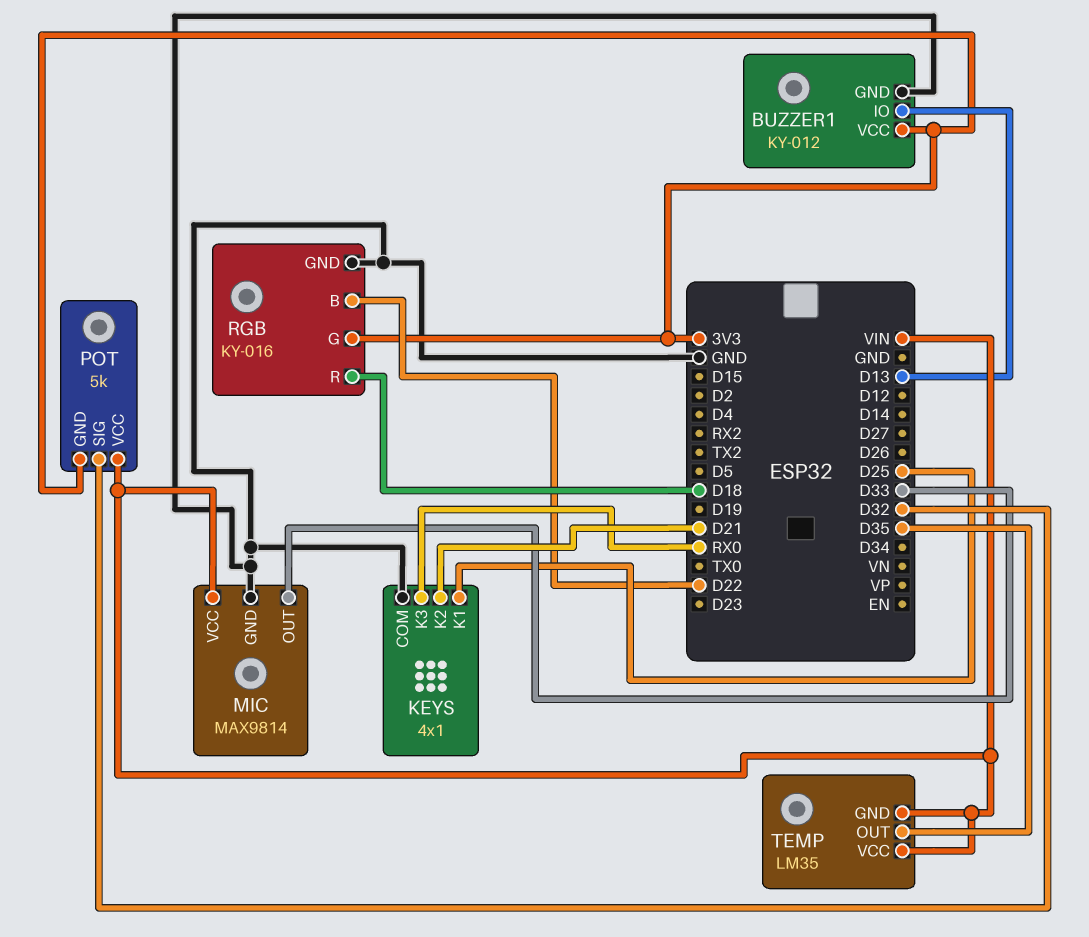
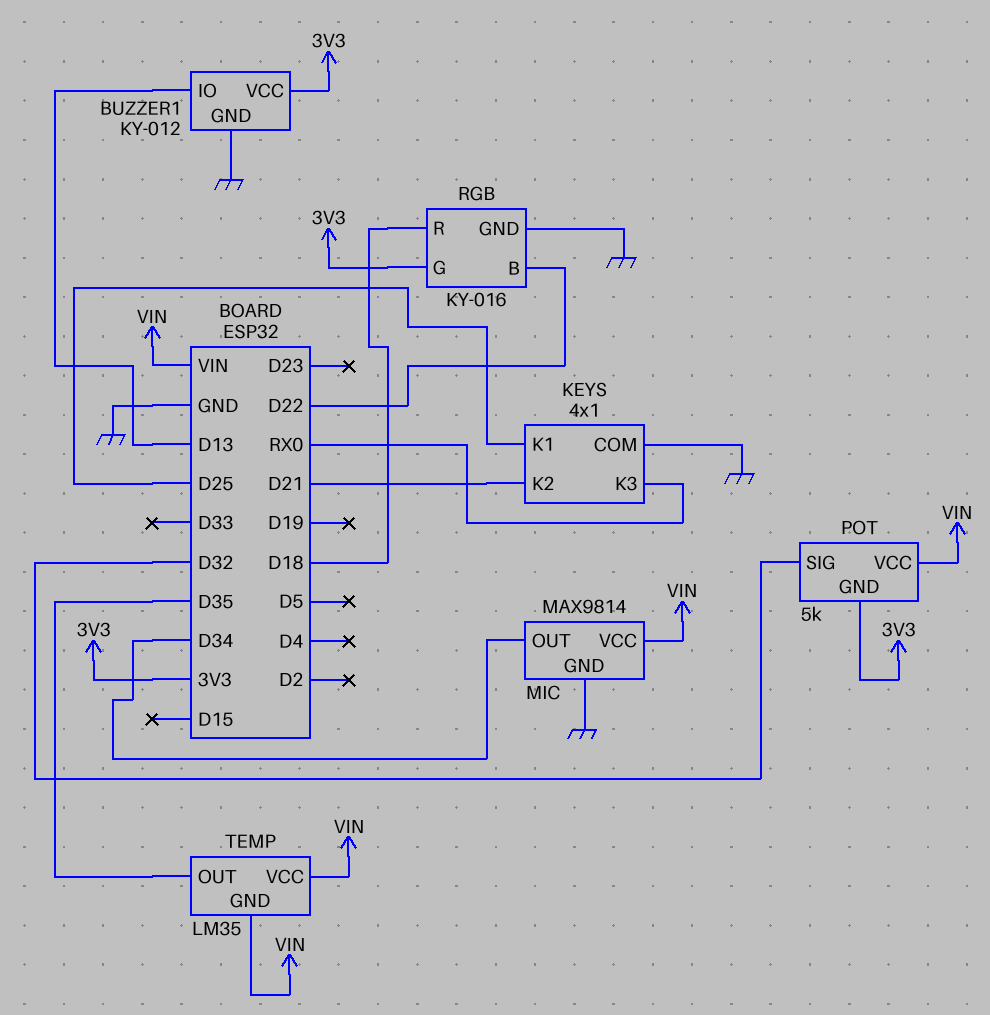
MIC pin OUT: D33 -> D34

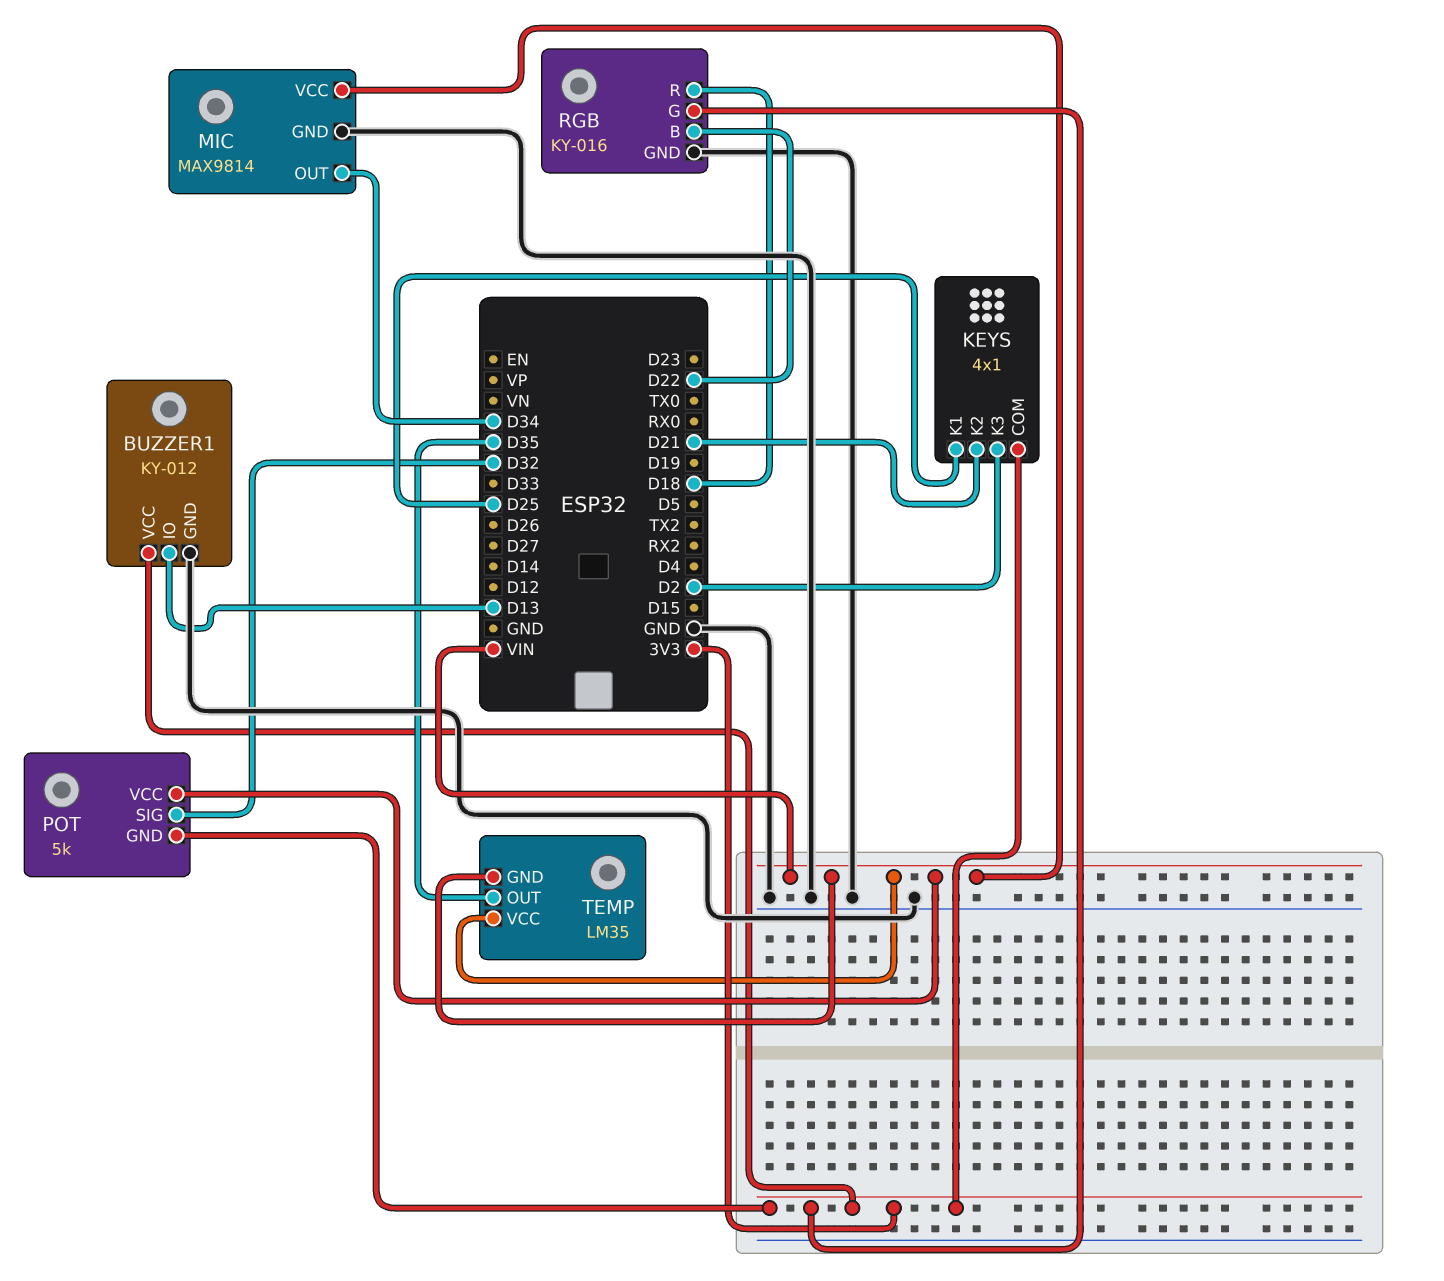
KEYS pin COM: GND -> 3V3
KEYS pin K3: RX0 -> D2

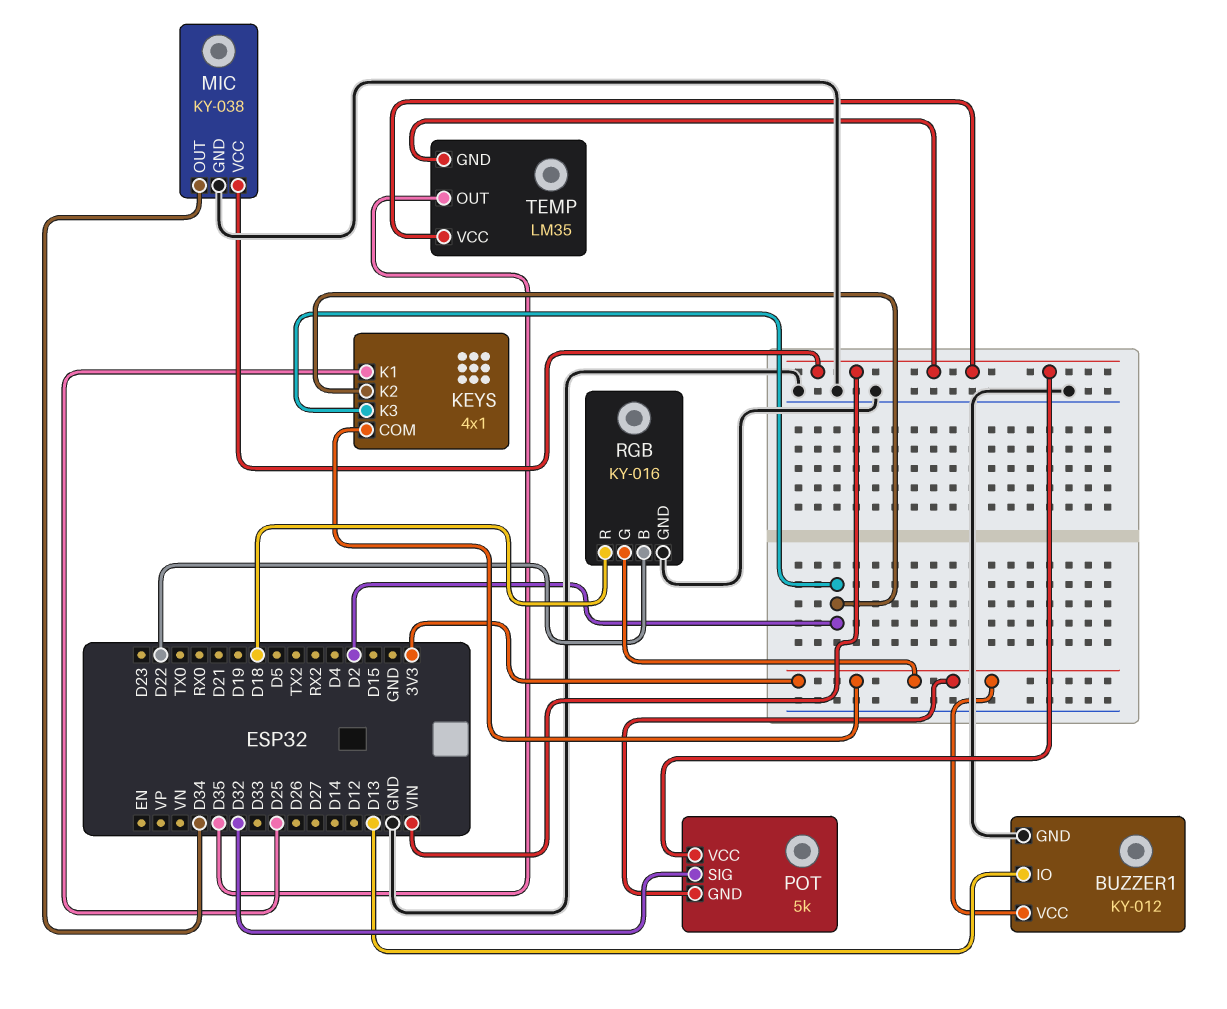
KEYS pin K2: D21 -> D2
MIC: MAX9814 -> KY-038

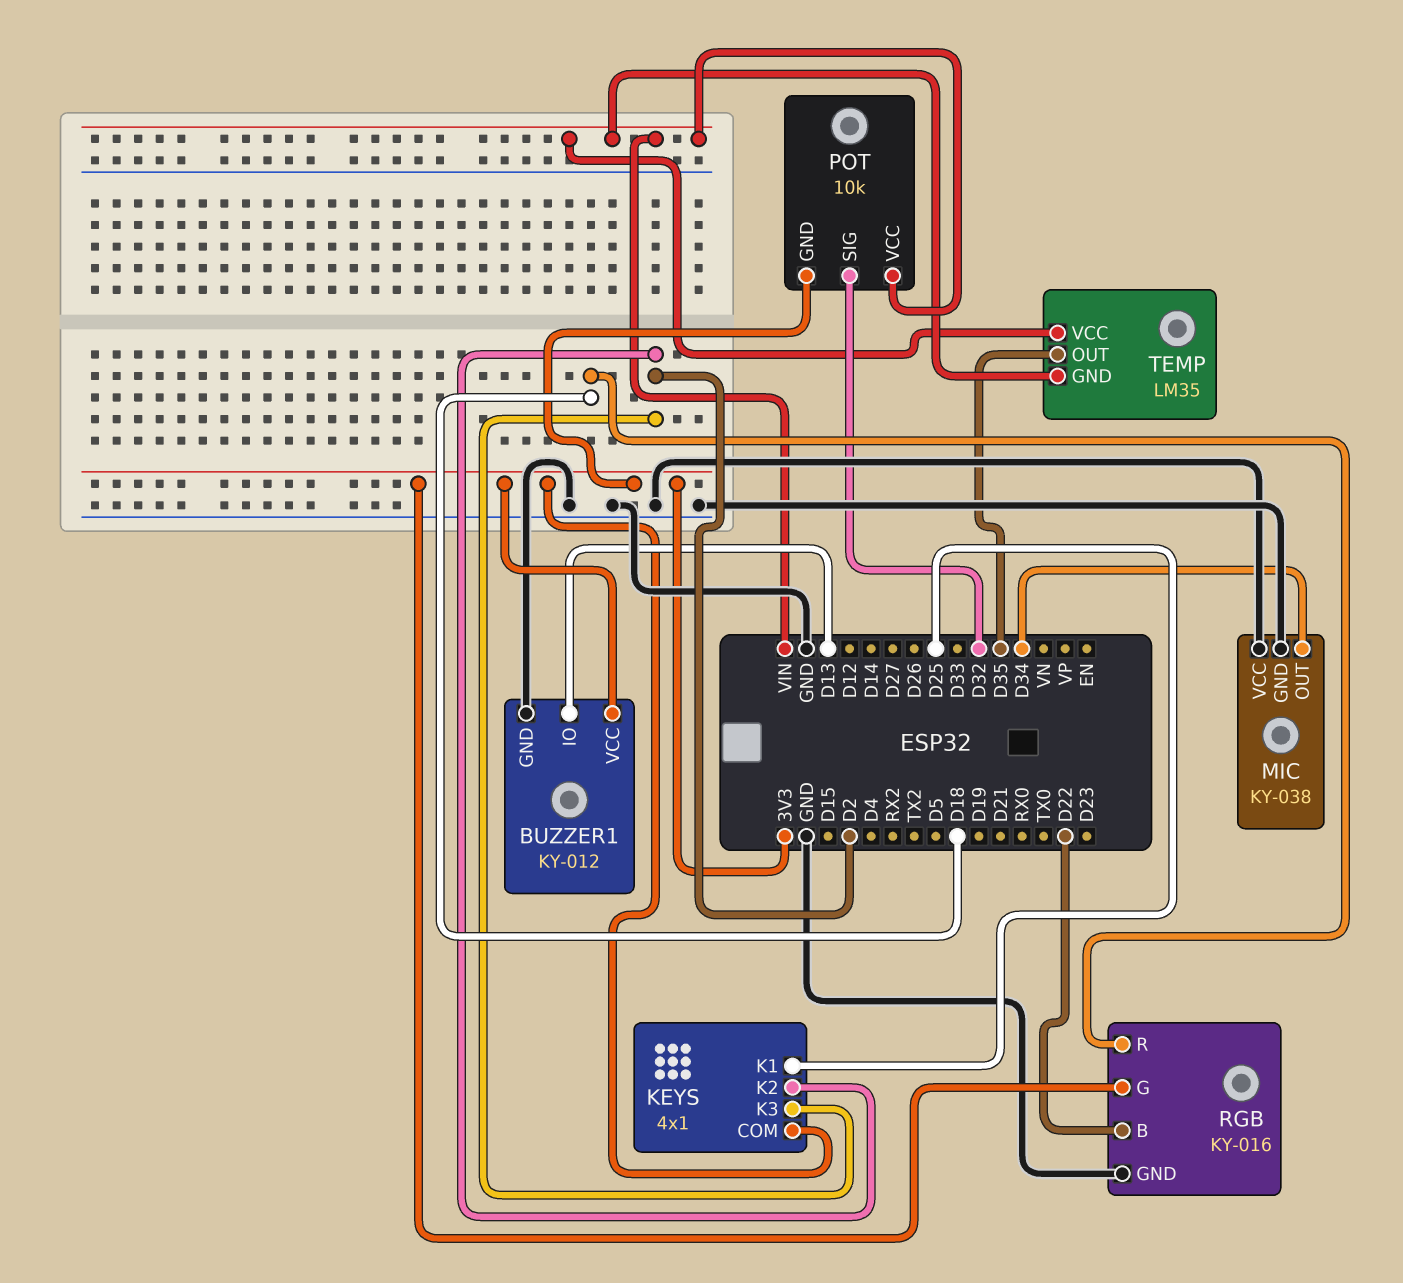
MIC pin VCC: VIN -> GND
POT: 5k -> 10k

